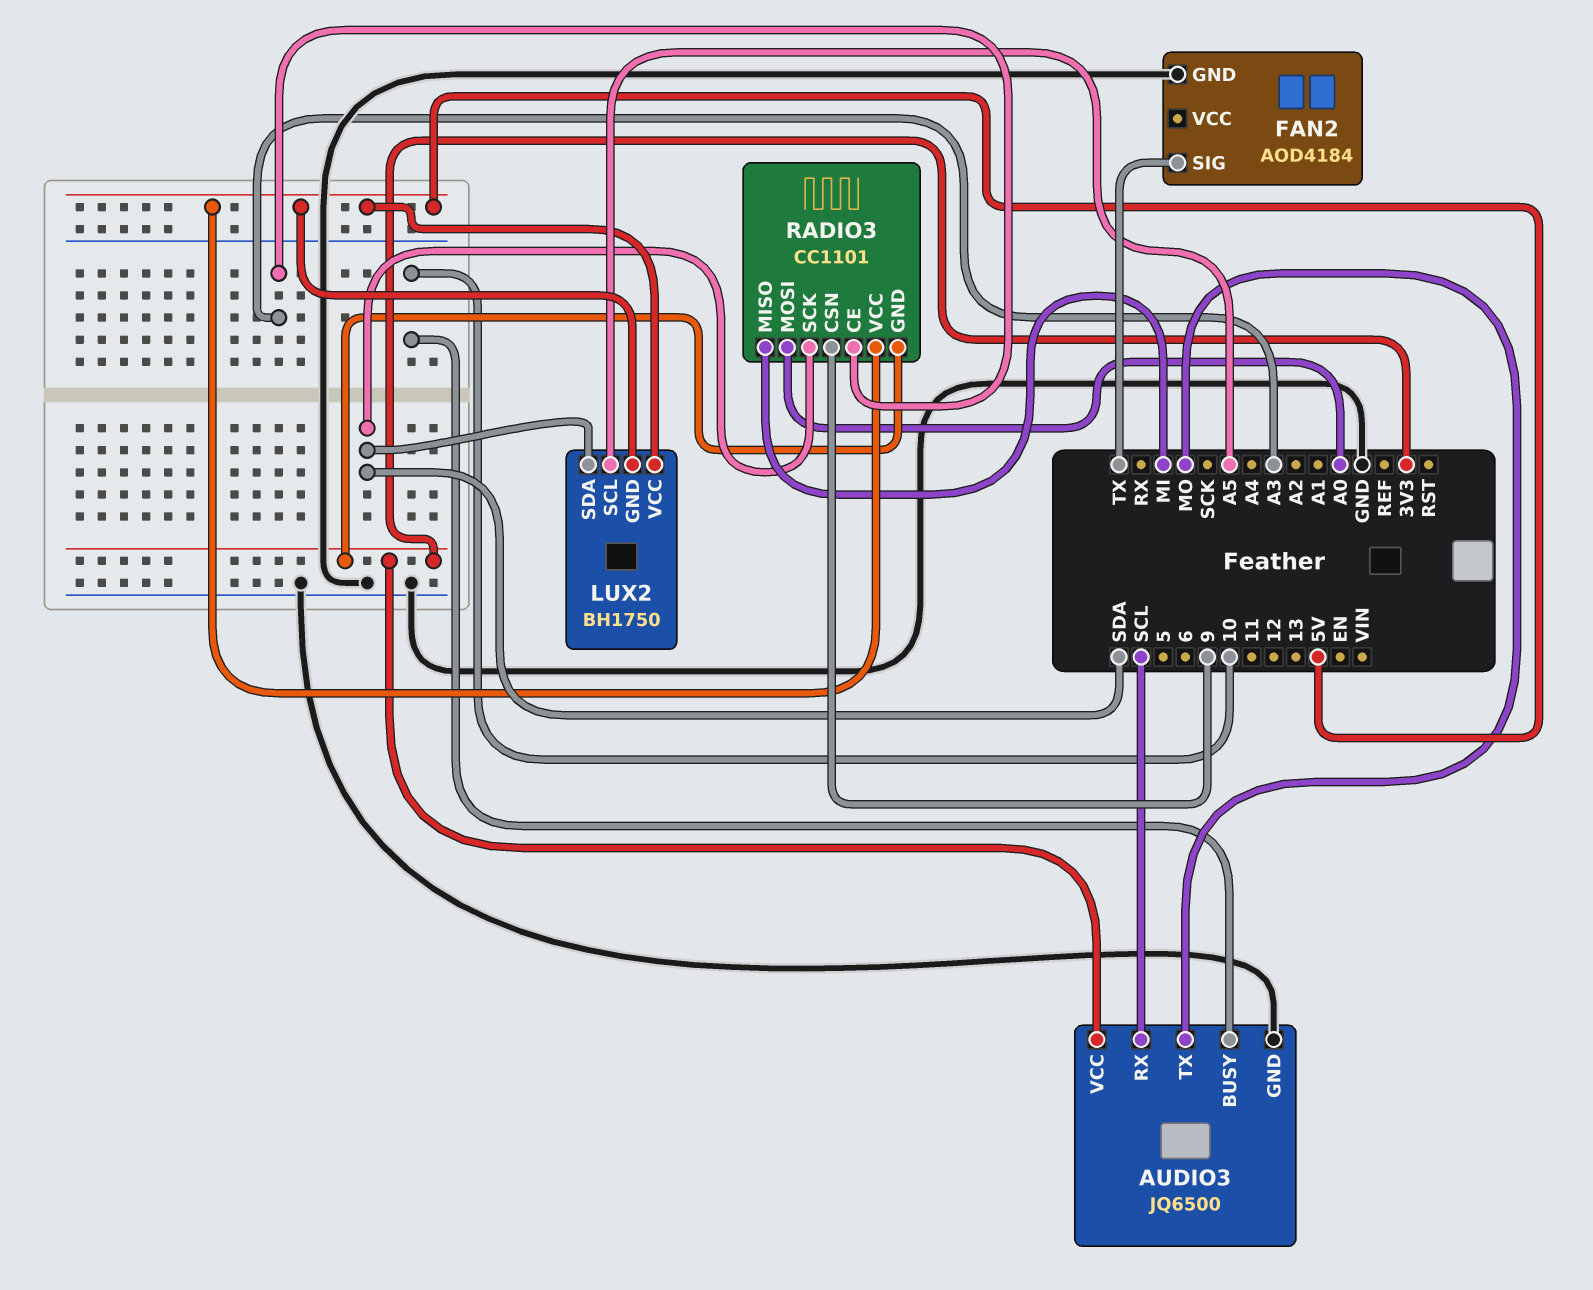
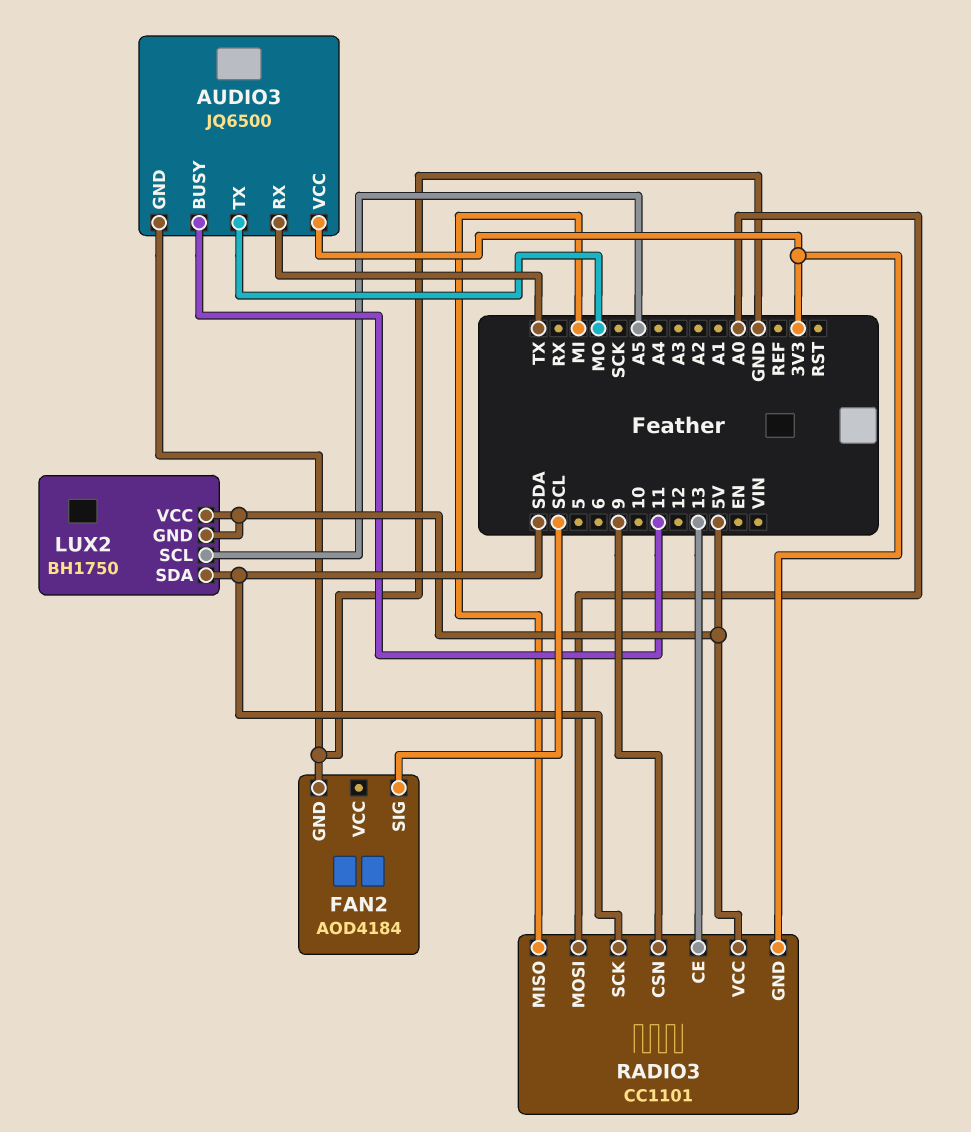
AUDIO3 pin BUSY: 10 -> 11
AUDIO3 pin RX: SCL -> TX
FAN2 pin SIG: TX -> SCL
RADIO3 pin CE: A3 -> 13

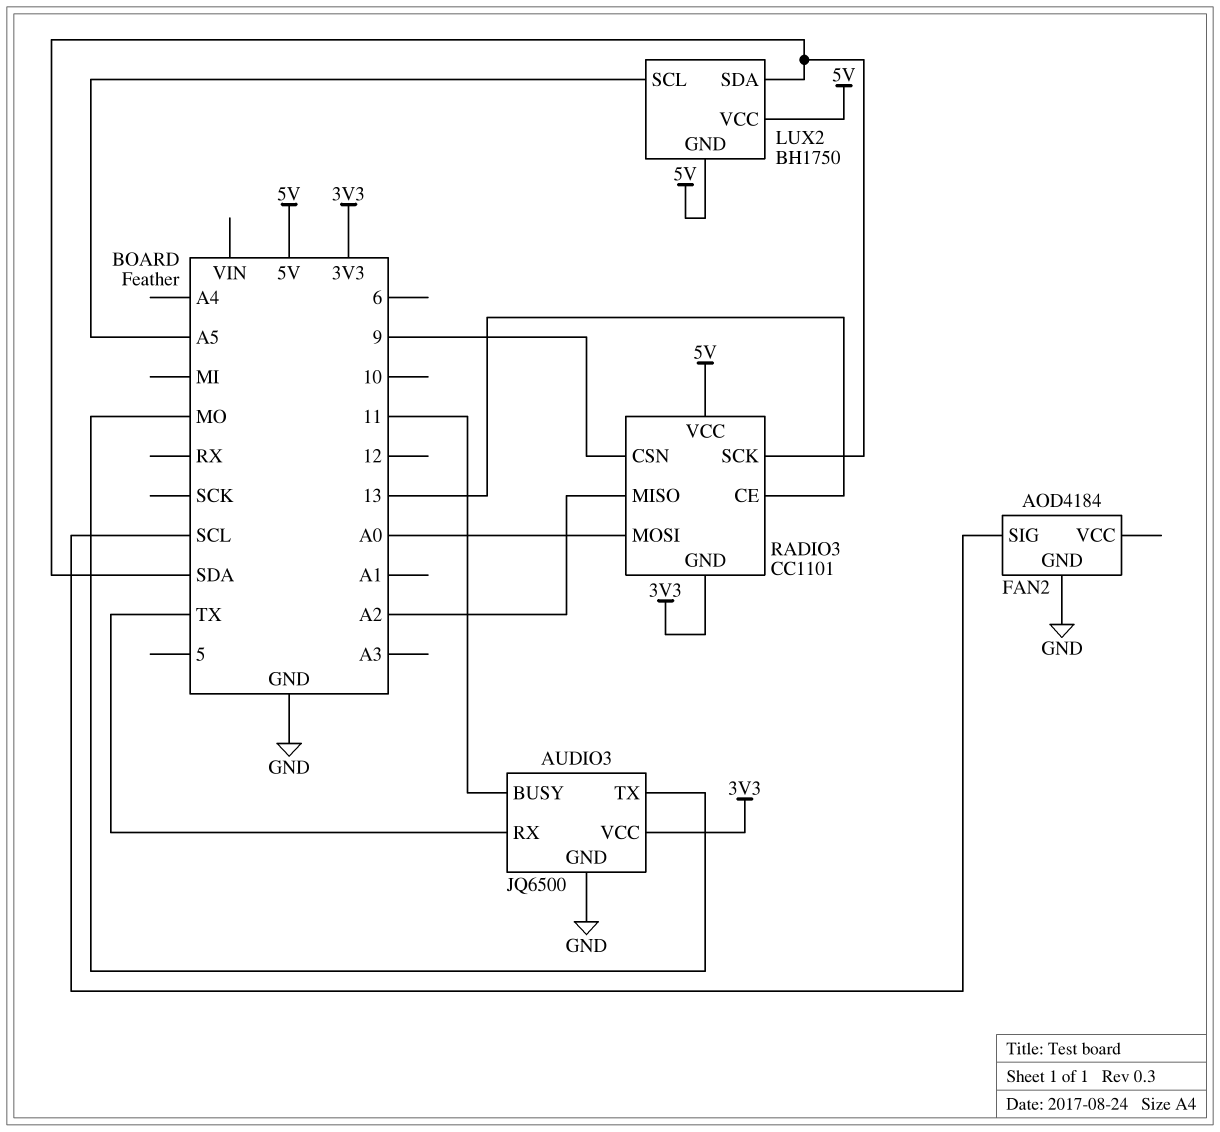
RADIO3 pin MISO: MI -> A2

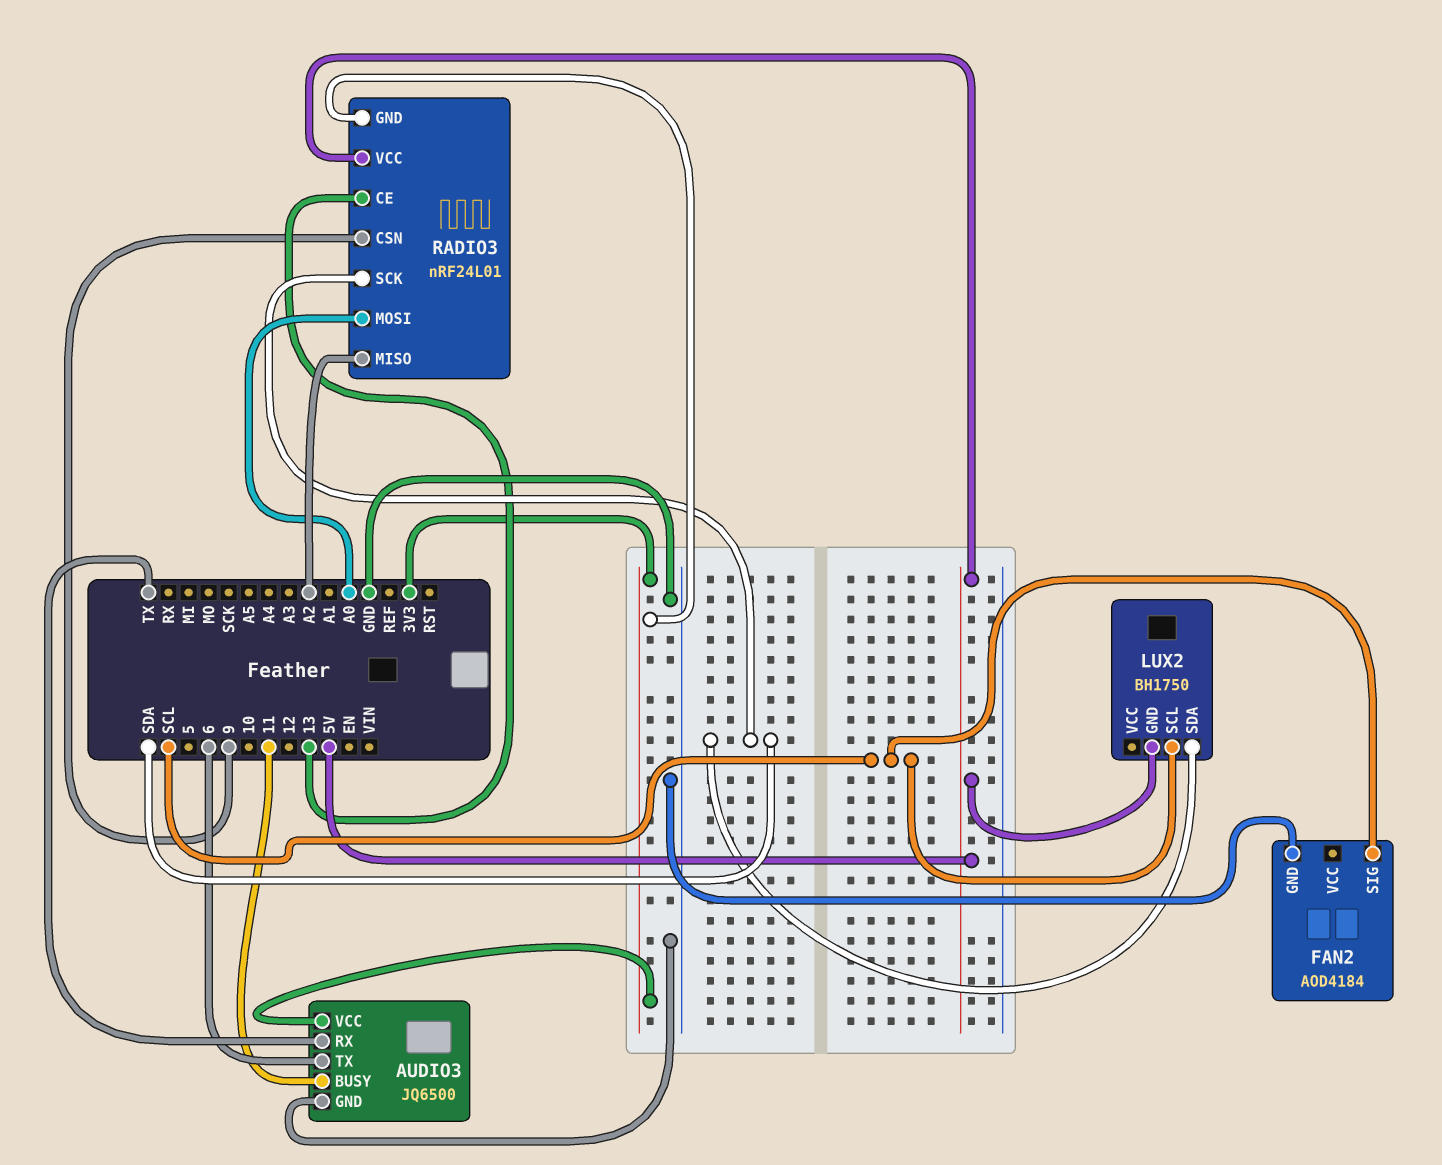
AUDIO3 pin TX: MO -> 6
LUX2 pin SCL: A5 -> SCL
LUX2 pin VCC: 5V -> none
RADIO3: CC1101 -> nRF24L01

